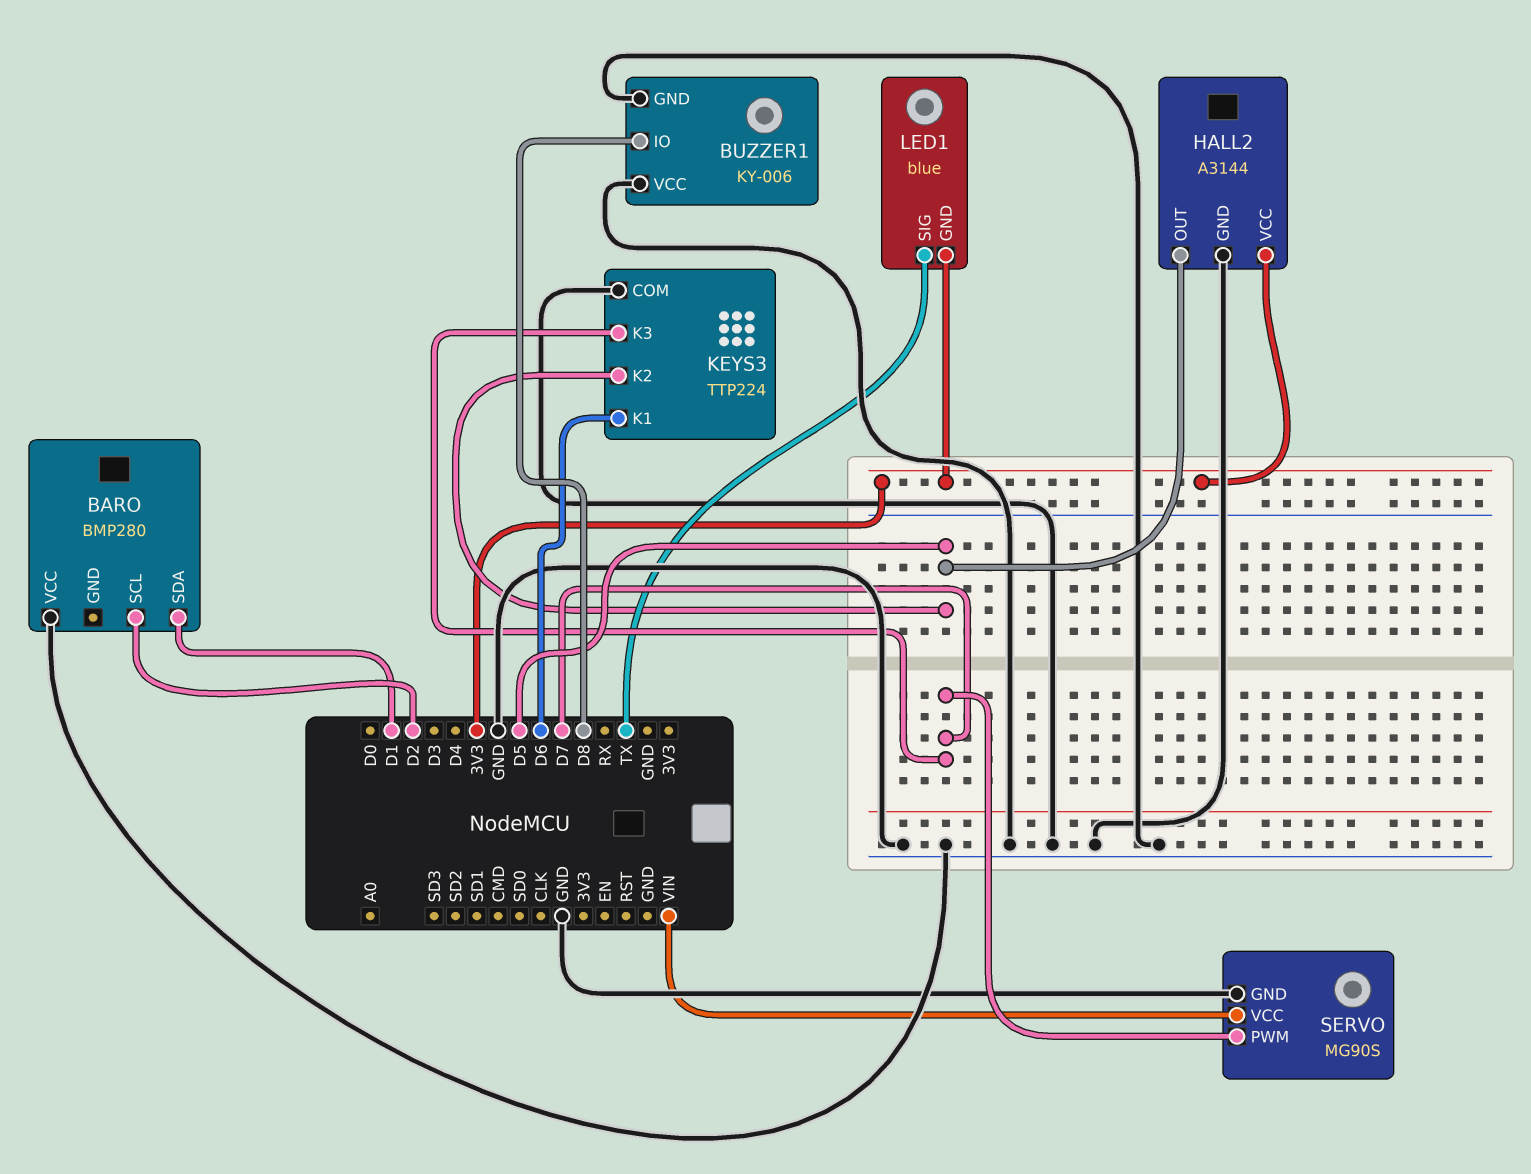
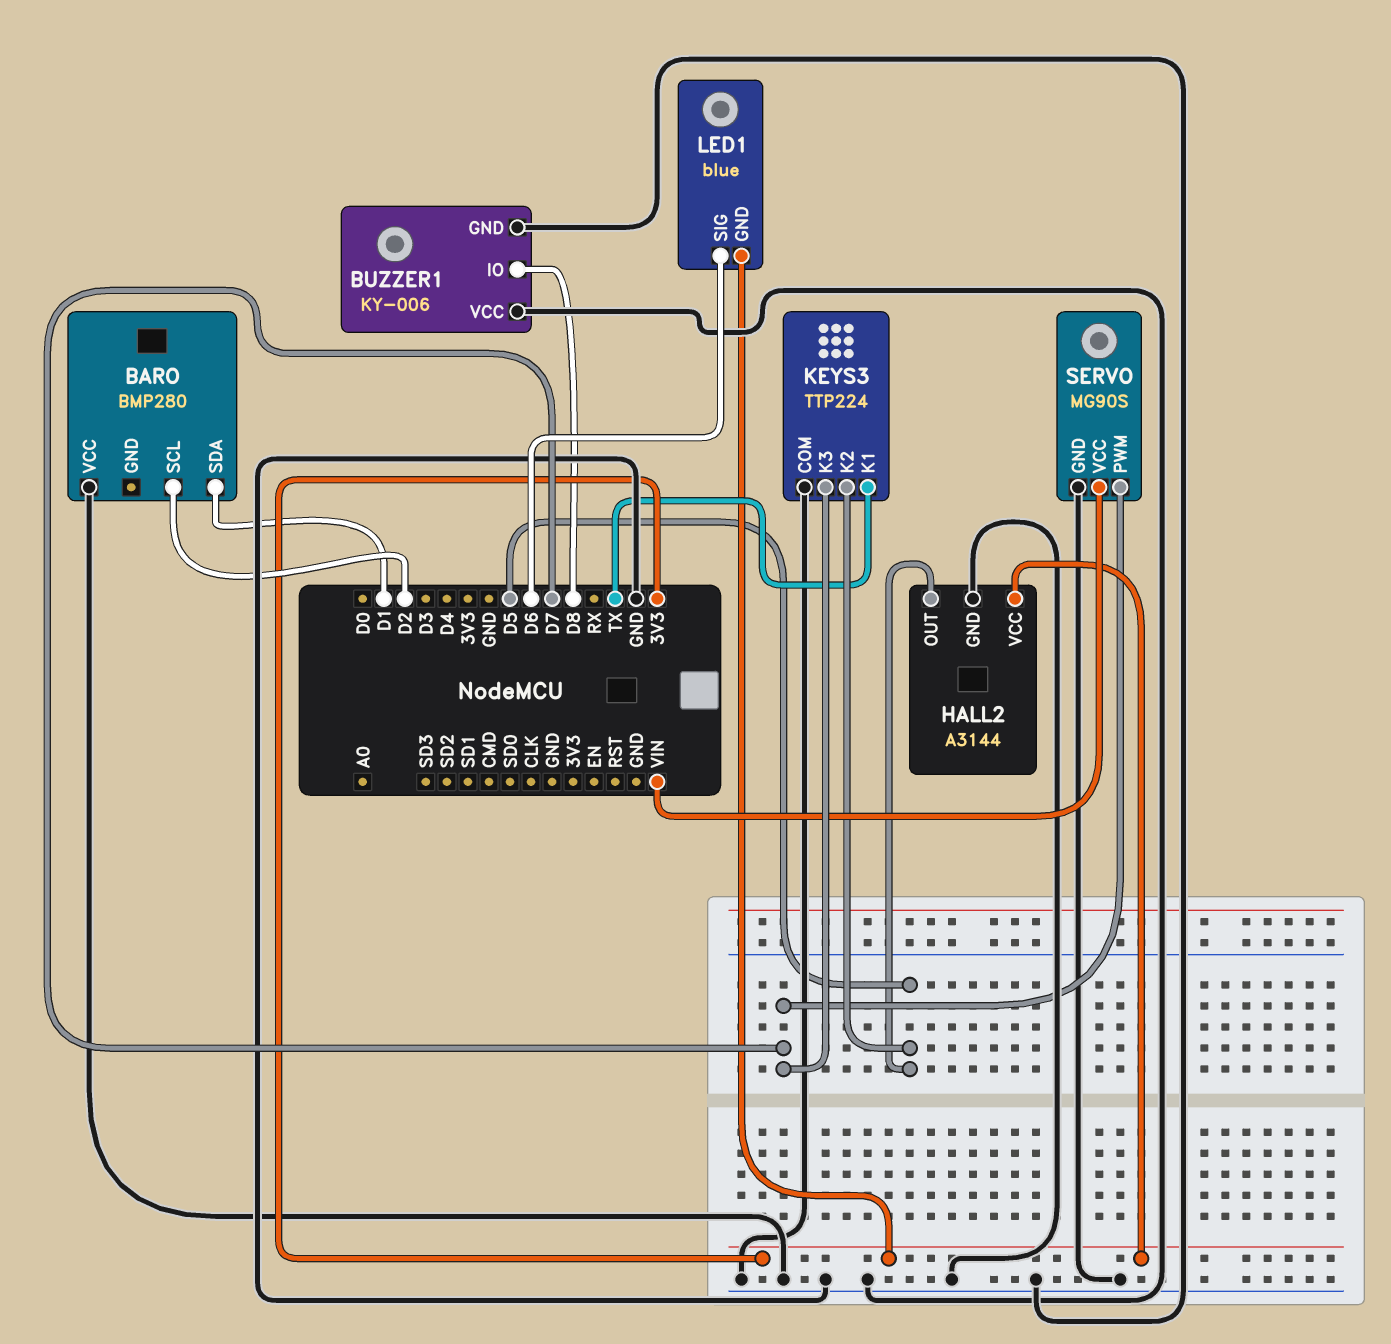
KEYS3 pin K1: D6 -> TX
LED1 pin SIG: TX -> D6

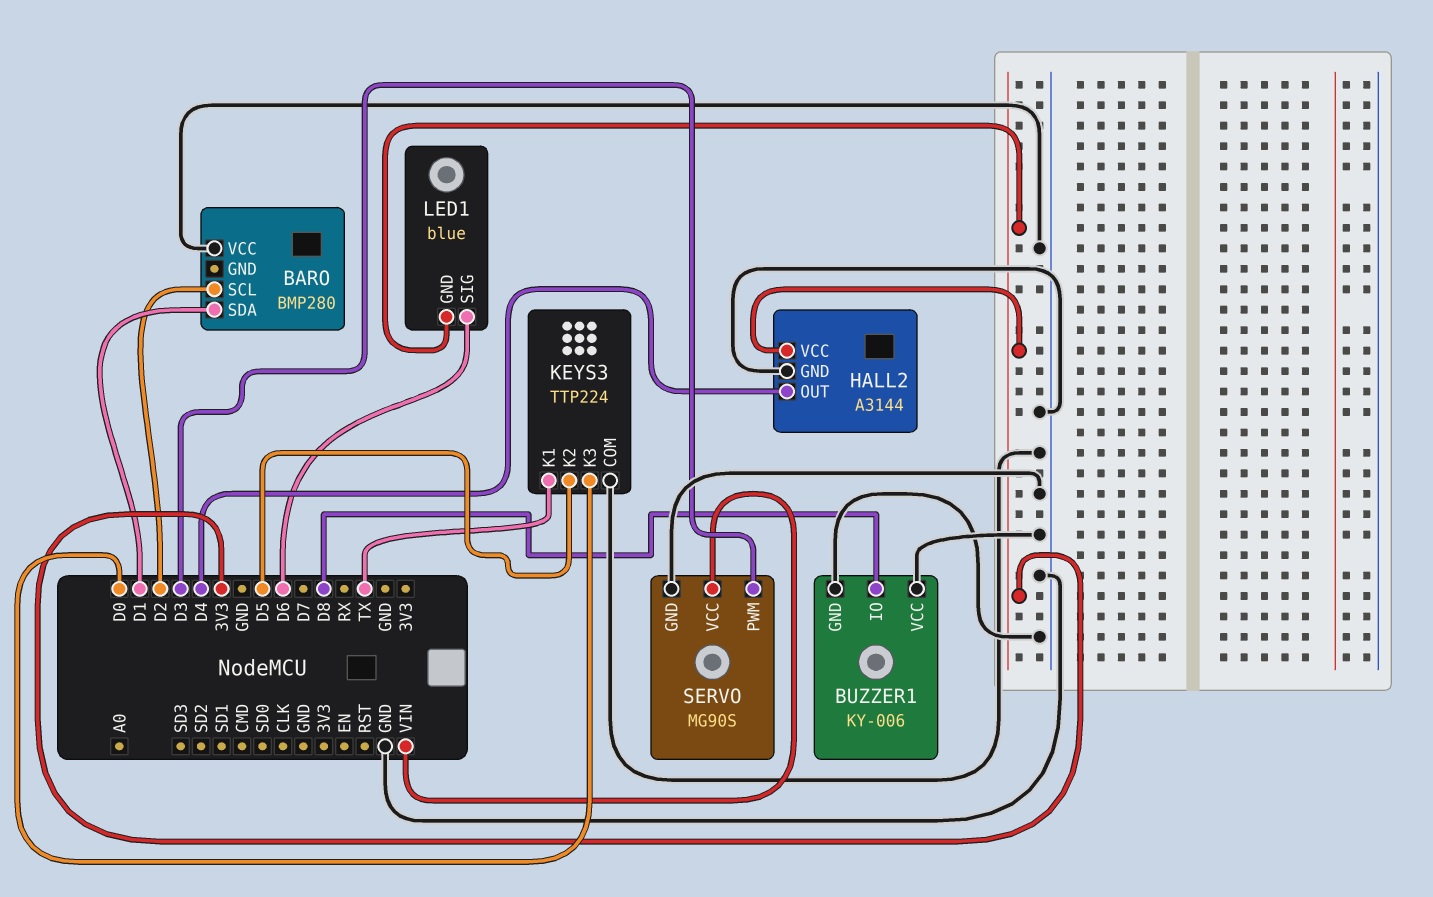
HALL2 pin OUT: D5 -> D4
KEYS3 pin K3: D7 -> D0
SERVO pin PWM: D7 -> D3

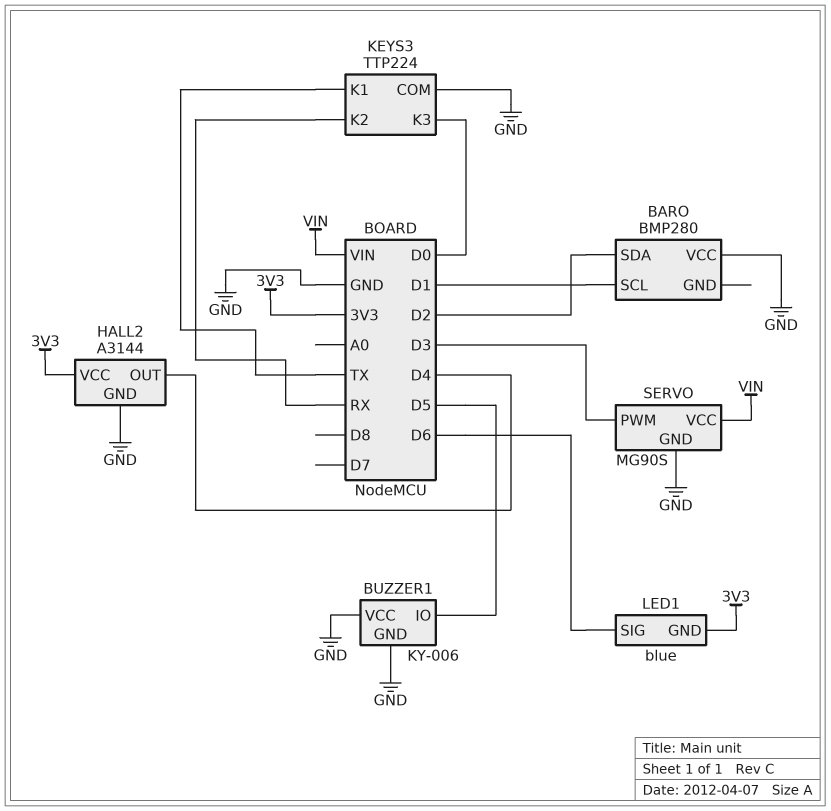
BARO pin SCL: D2 -> D1
BARO pin SDA: D1 -> D2
BUZZER1 pin IO: D8 -> D5
KEYS3 pin K2: D5 -> RX

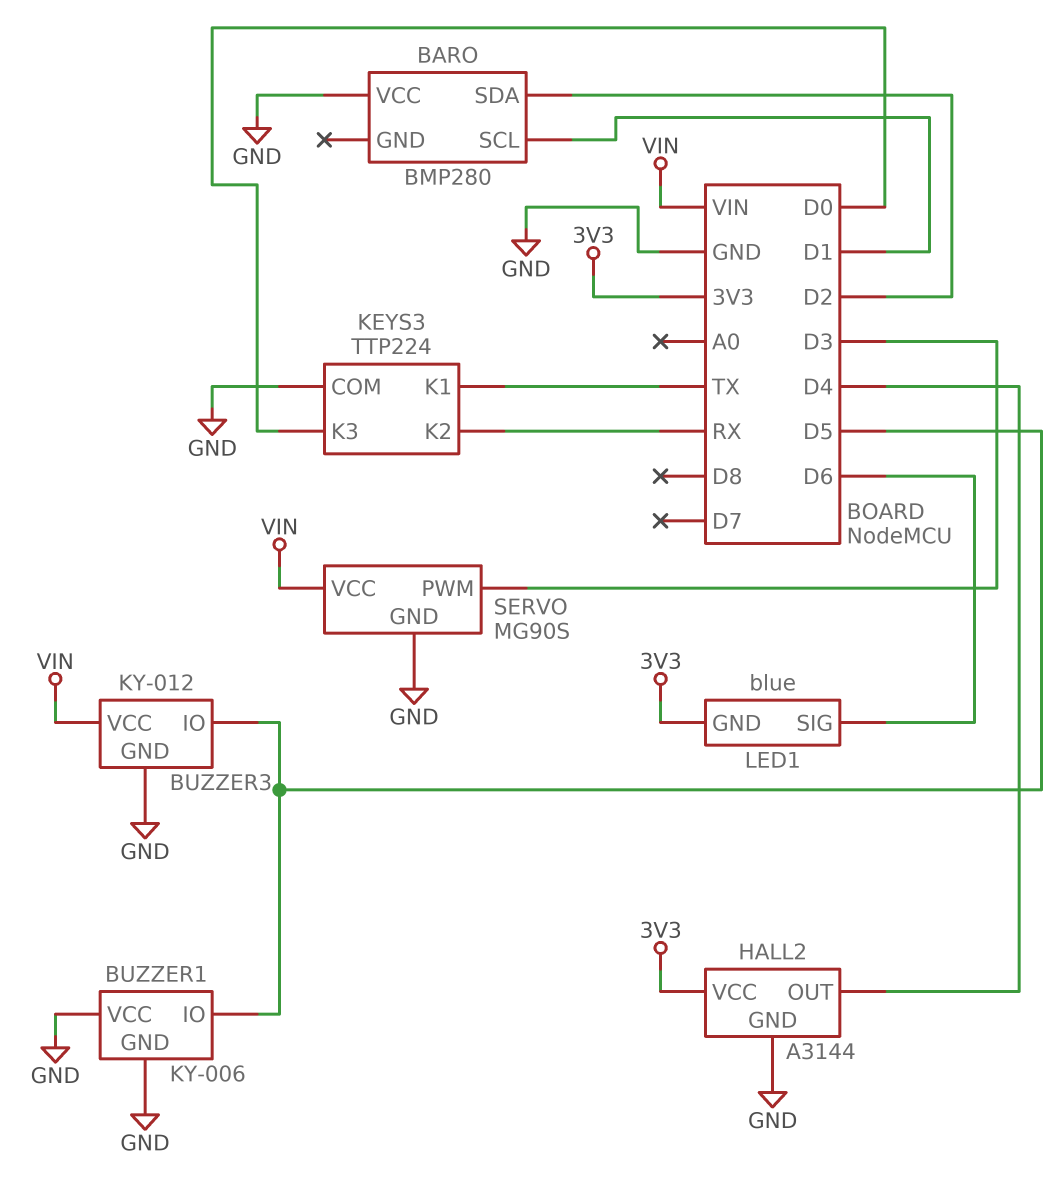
BUZZER3: none -> KY-012
BUZZER3 pin GND: none -> GND
BUZZER3 pin IO: none -> D5
BUZZER3 pin VCC: none -> VIN

